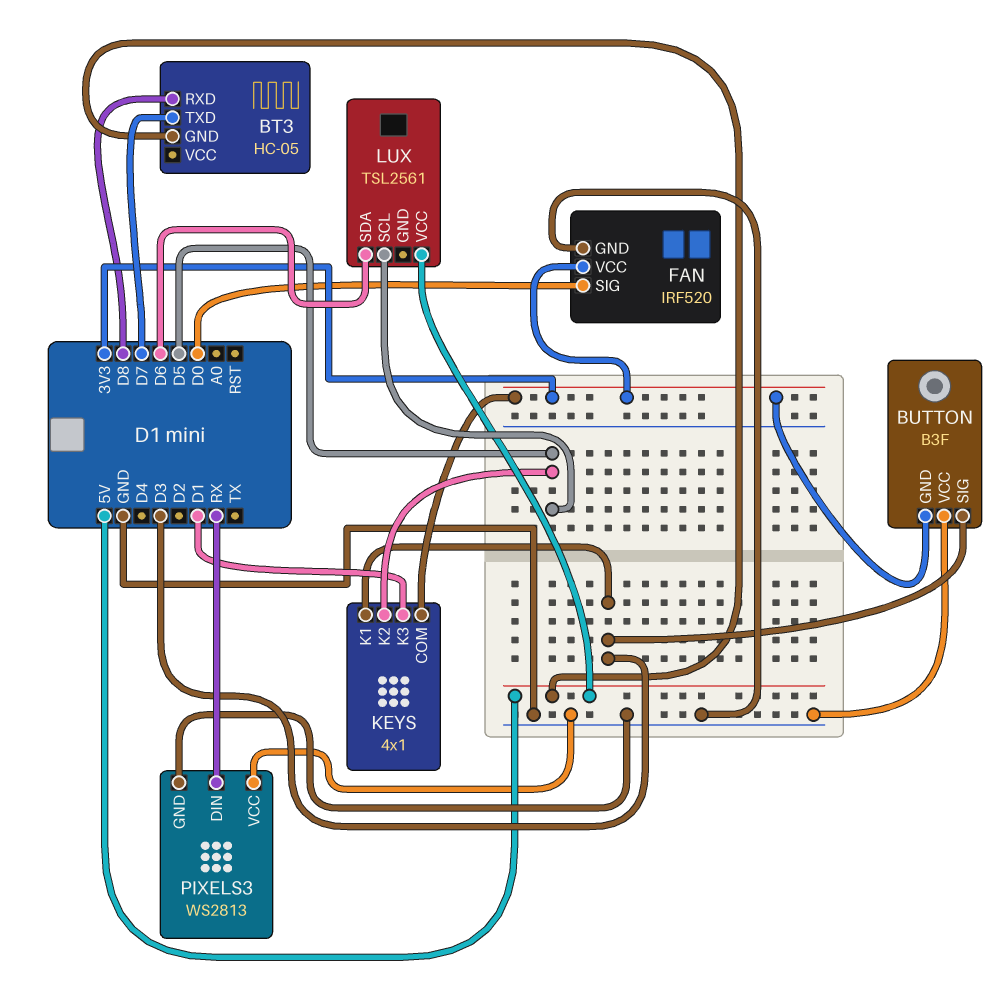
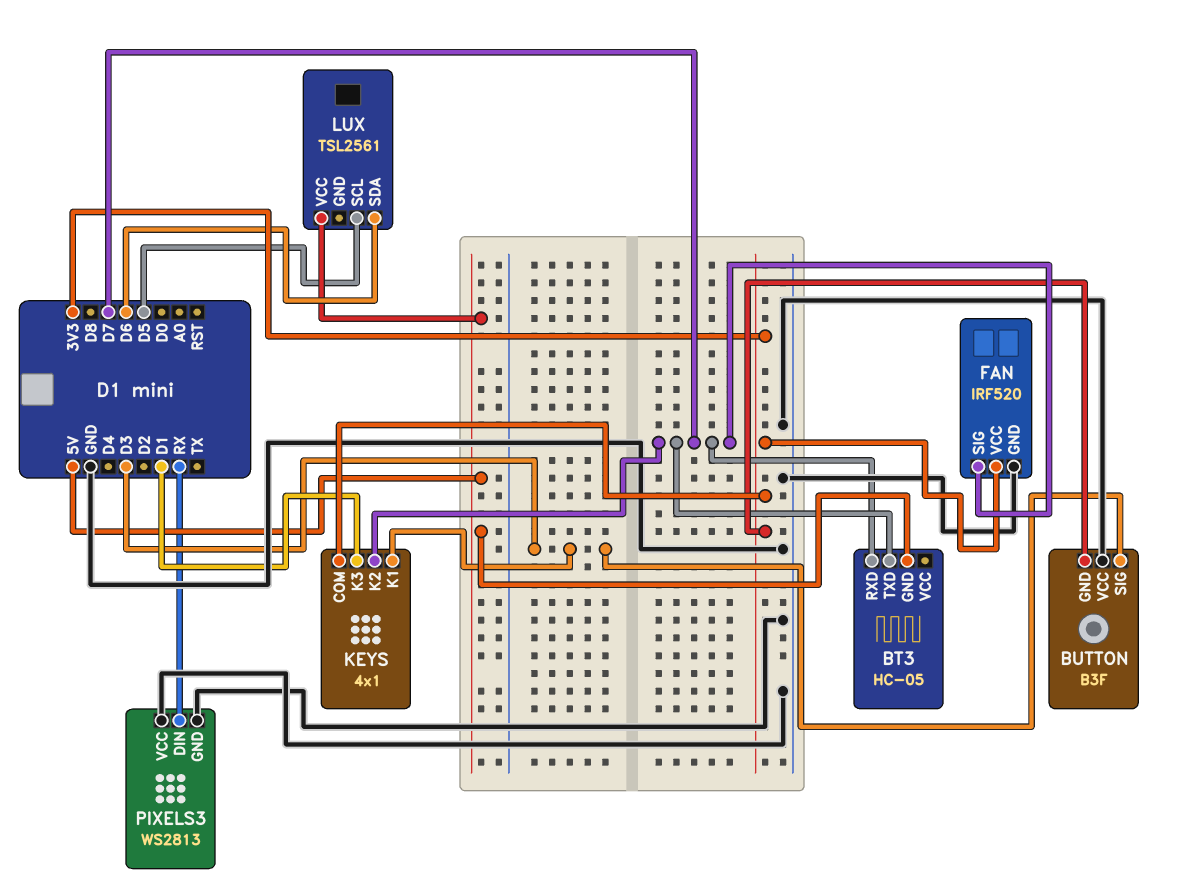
BT3 pin RXD: D8 -> D7
FAN pin SIG: D0 -> D7
KEYS pin K2: D5 -> D7

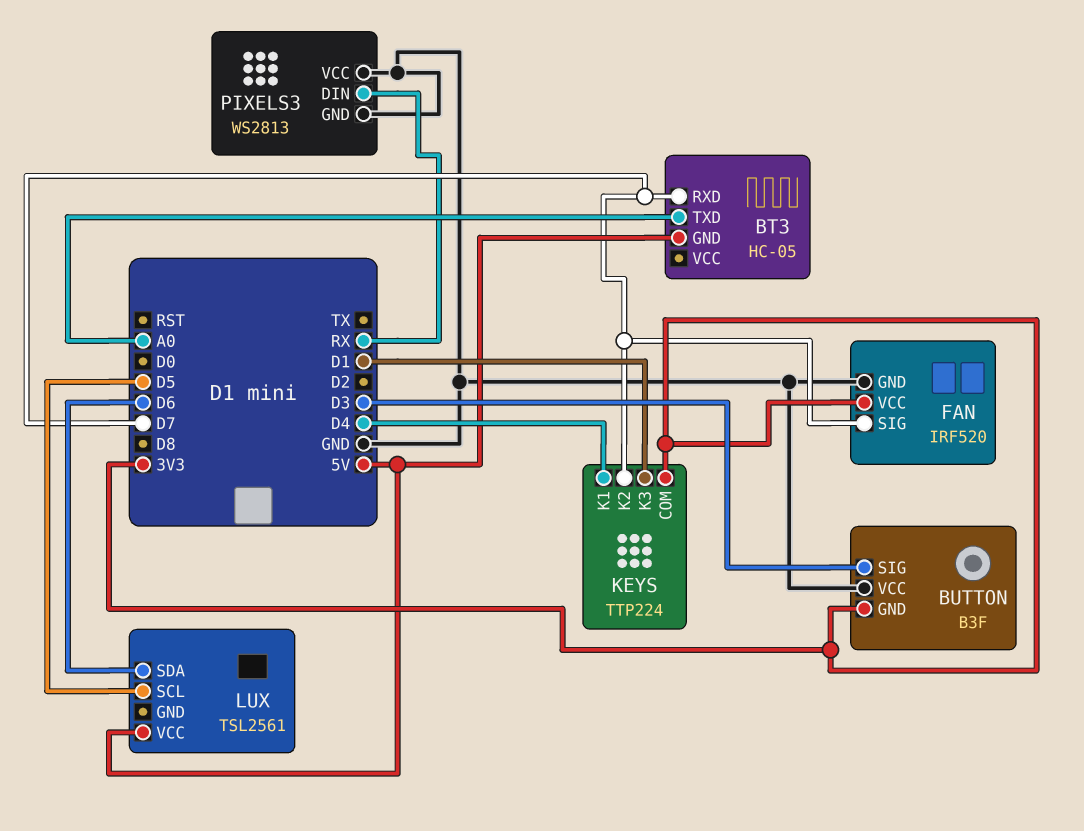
BT3 pin TXD: D7 -> A0
KEYS: 4x1 -> TTP224
KEYS pin K1: D3 -> D4

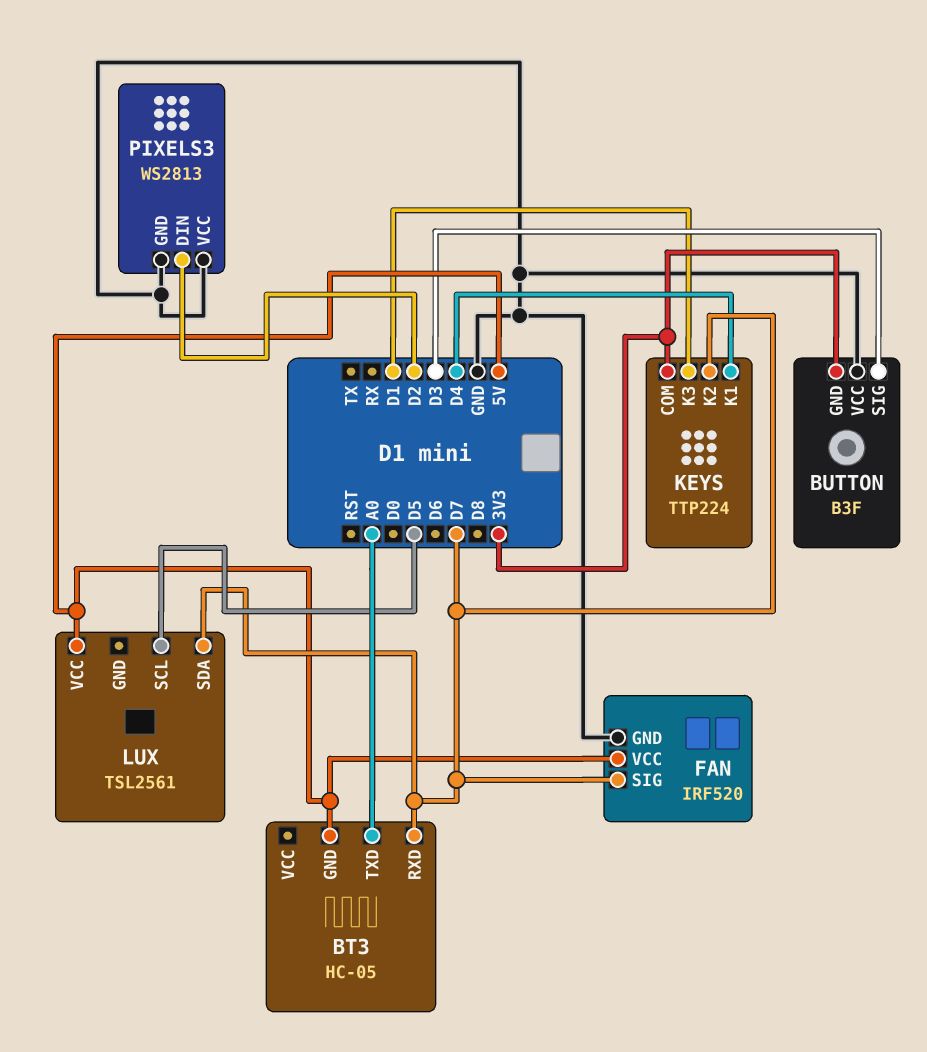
FAN pin VCC: 3V3 -> 5V
LUX pin SDA: D6 -> D7
PIXELS3 pin DIN: RX -> D2

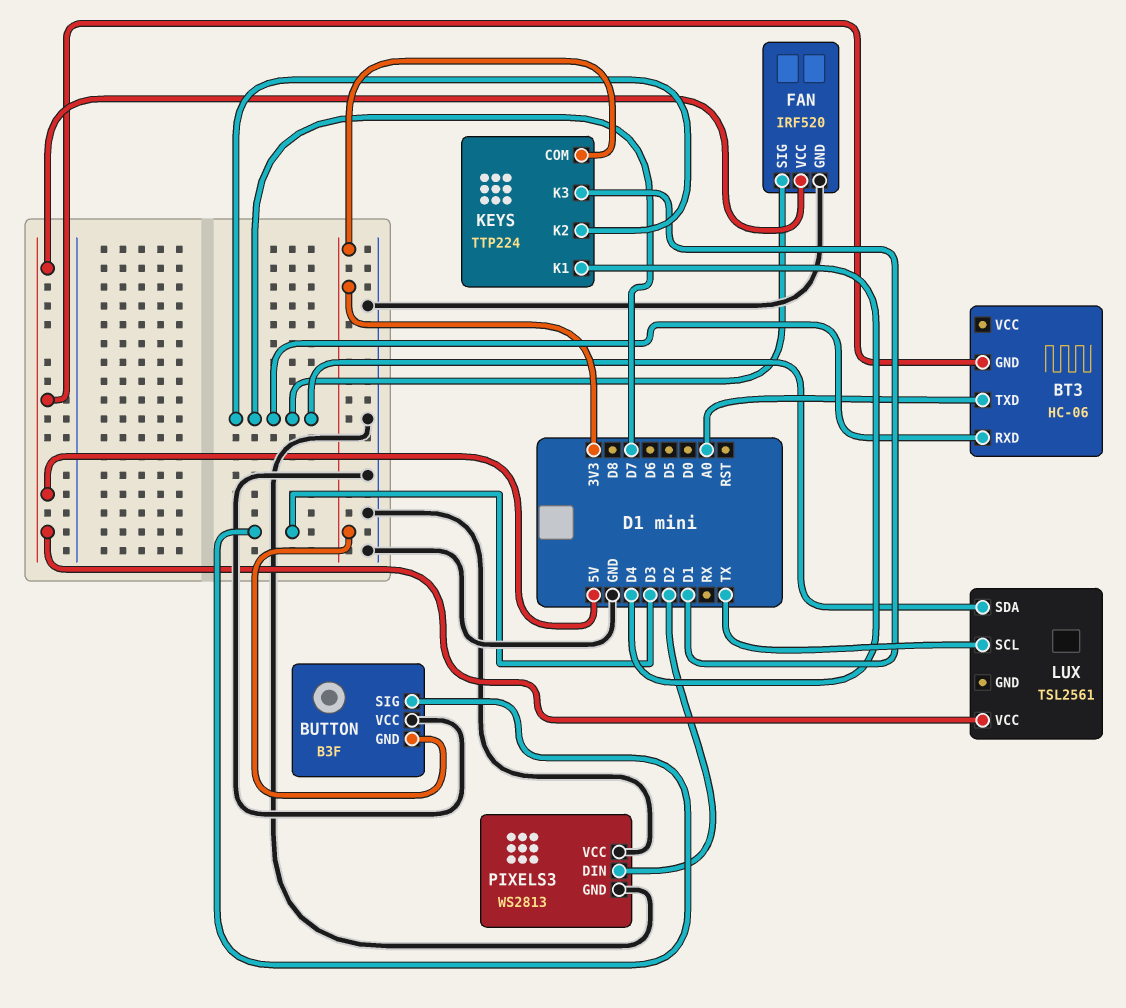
BT3: HC-05 -> HC-06
LUX pin SCL: D5 -> TX

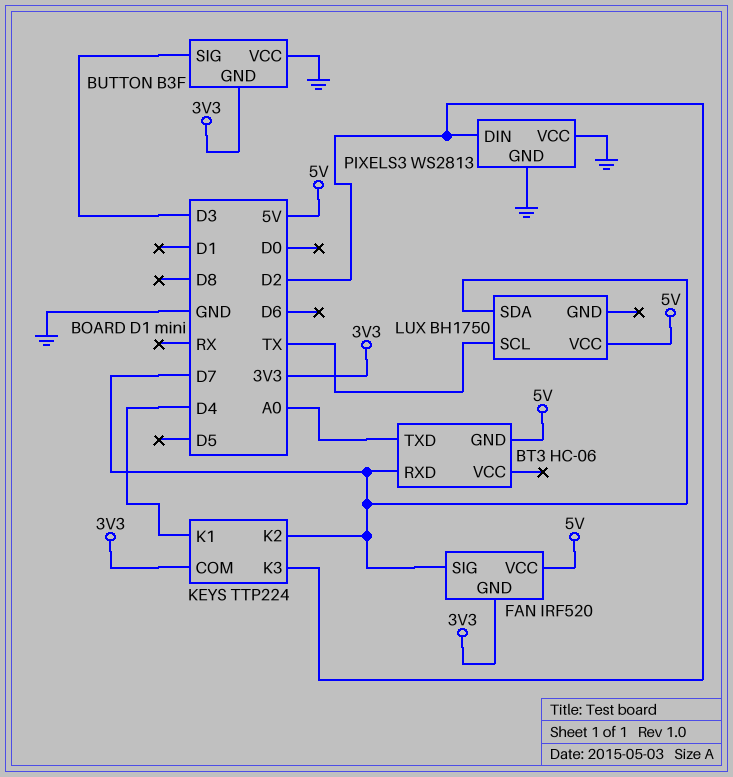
FAN pin GND: GND -> 3V3
KEYS pin K3: D1 -> D2
LUX: TSL2561 -> BH1750

